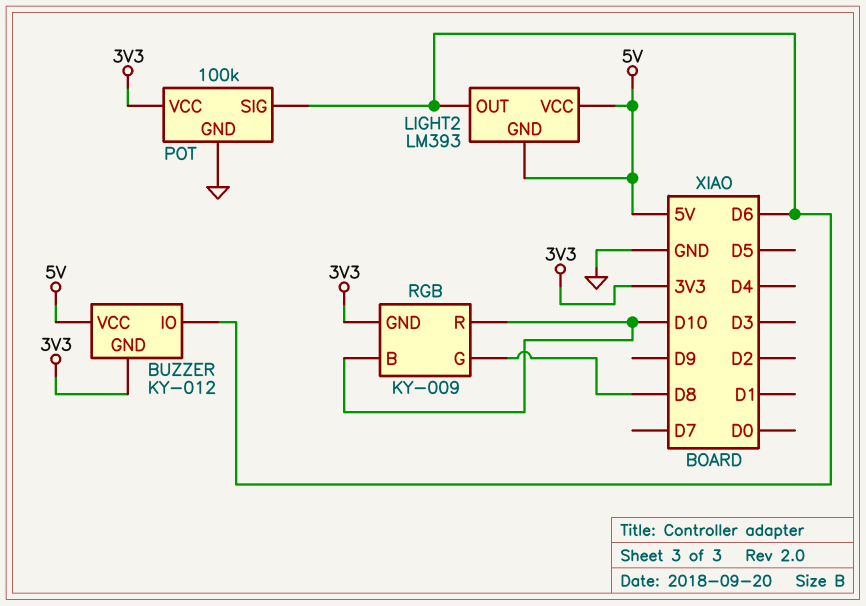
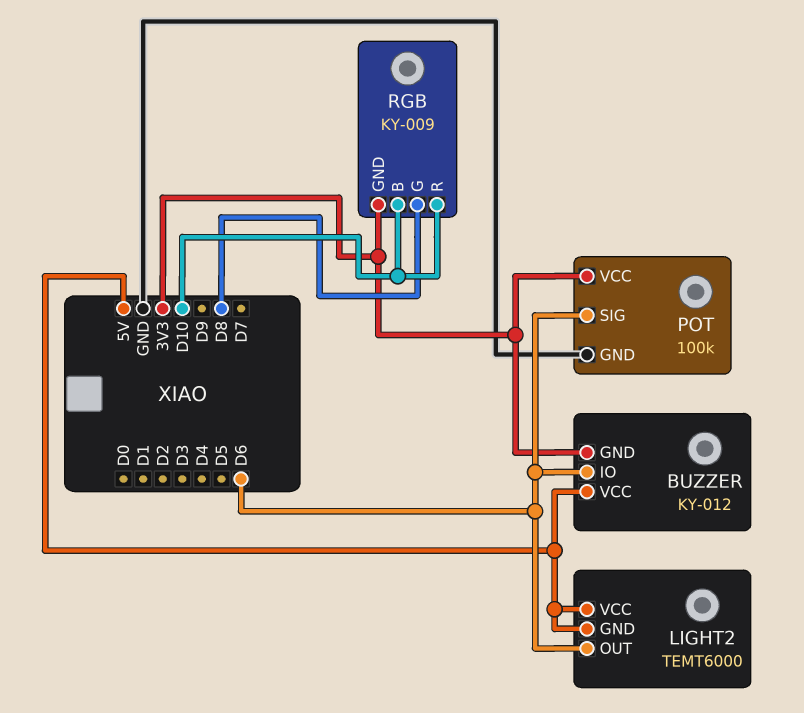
LIGHT2: LM393 -> TEMT6000

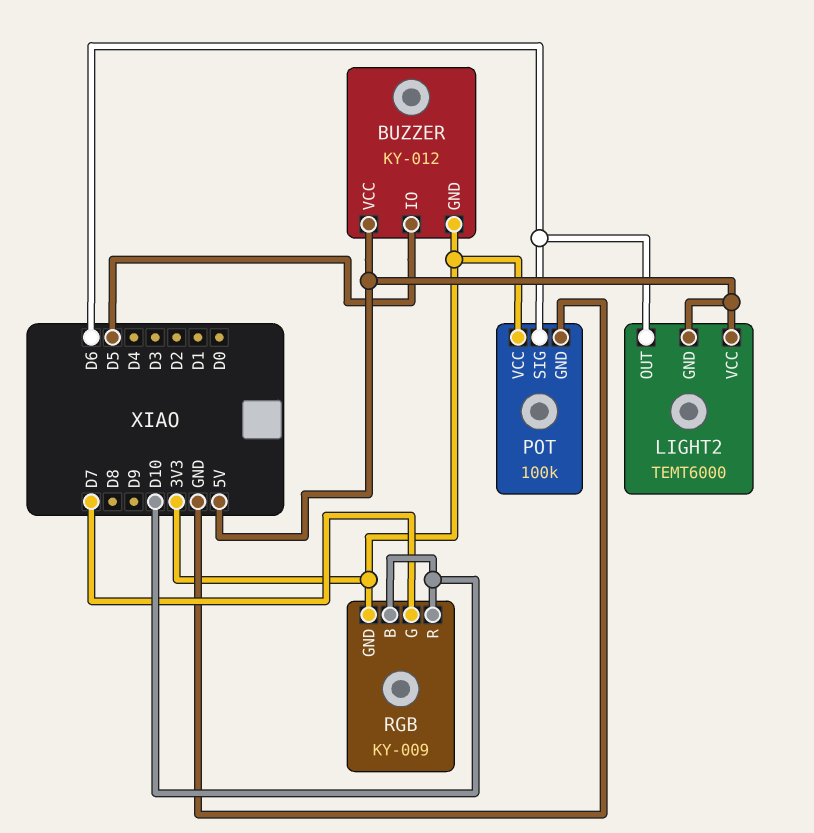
BUZZER pin IO: D6 -> D5
RGB pin G: D8 -> D7

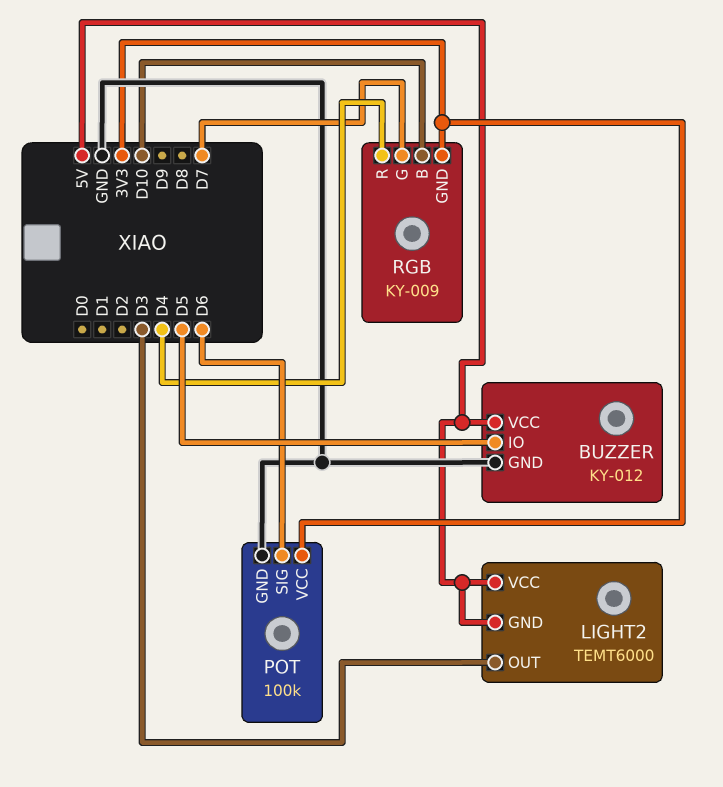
BUZZER pin GND: 3V3 -> GND
LIGHT2 pin OUT: D6 -> D3
RGB pin R: D10 -> D4

